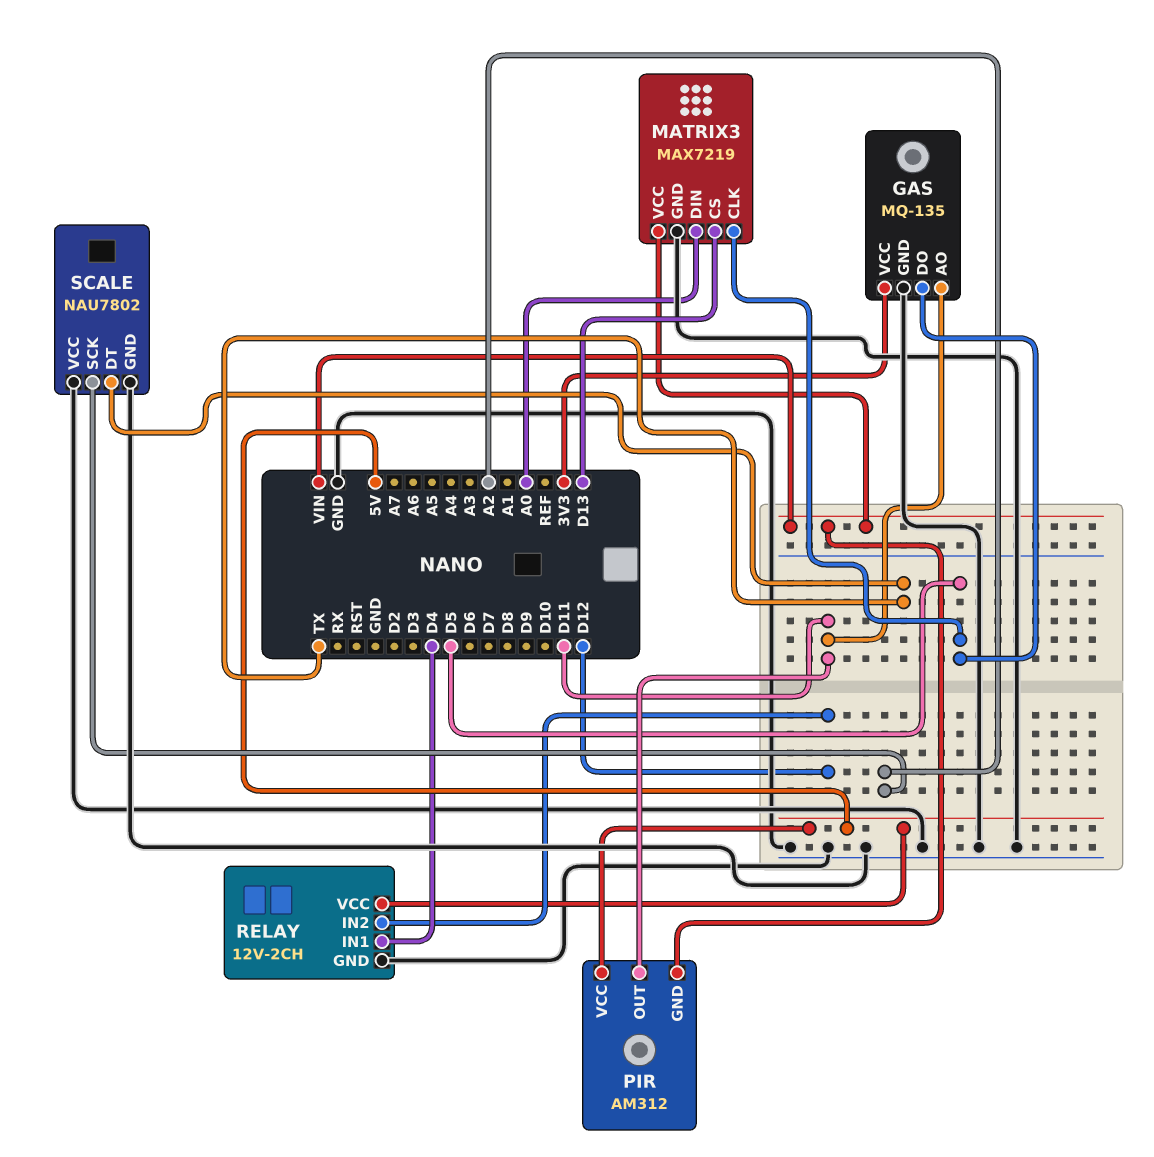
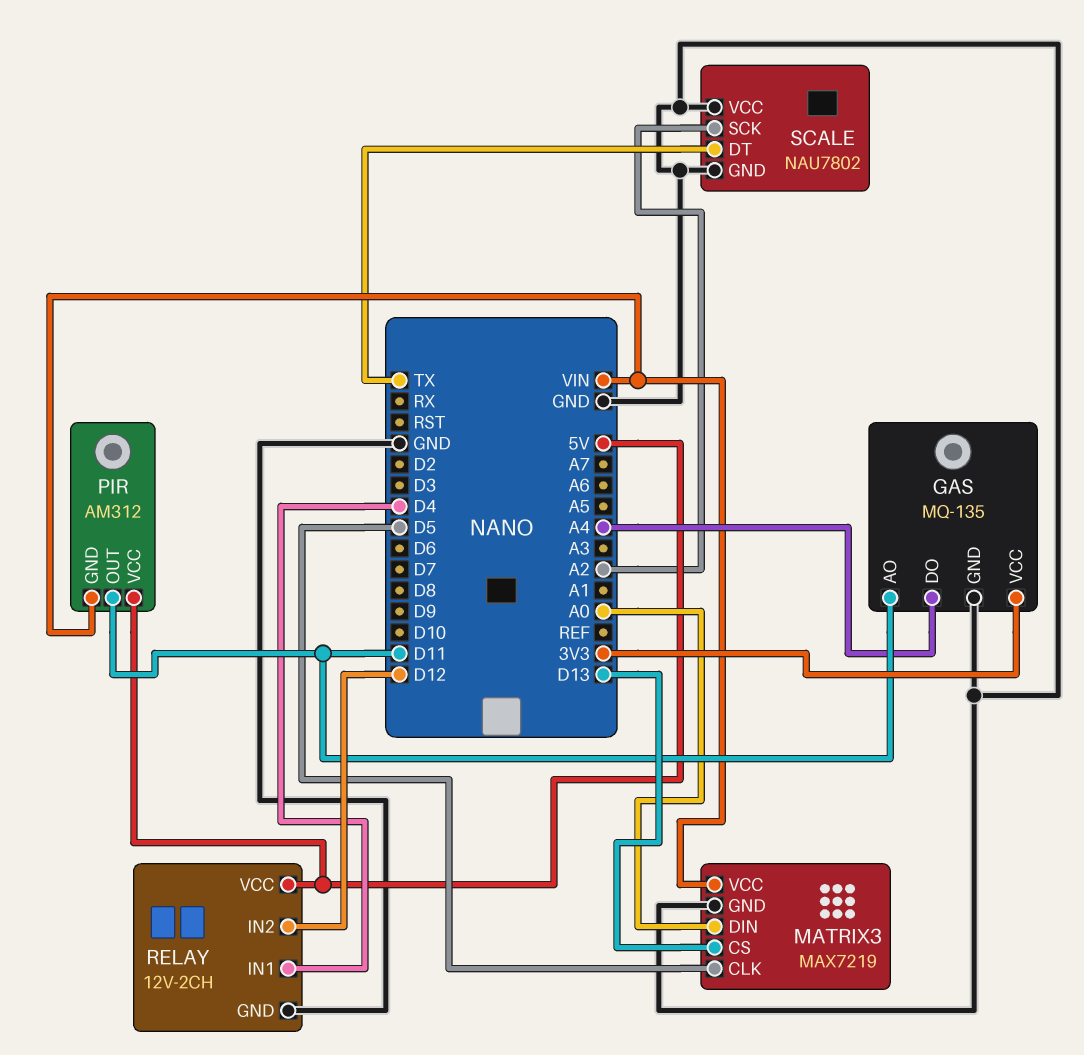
GAS pin DO: D5 -> A4

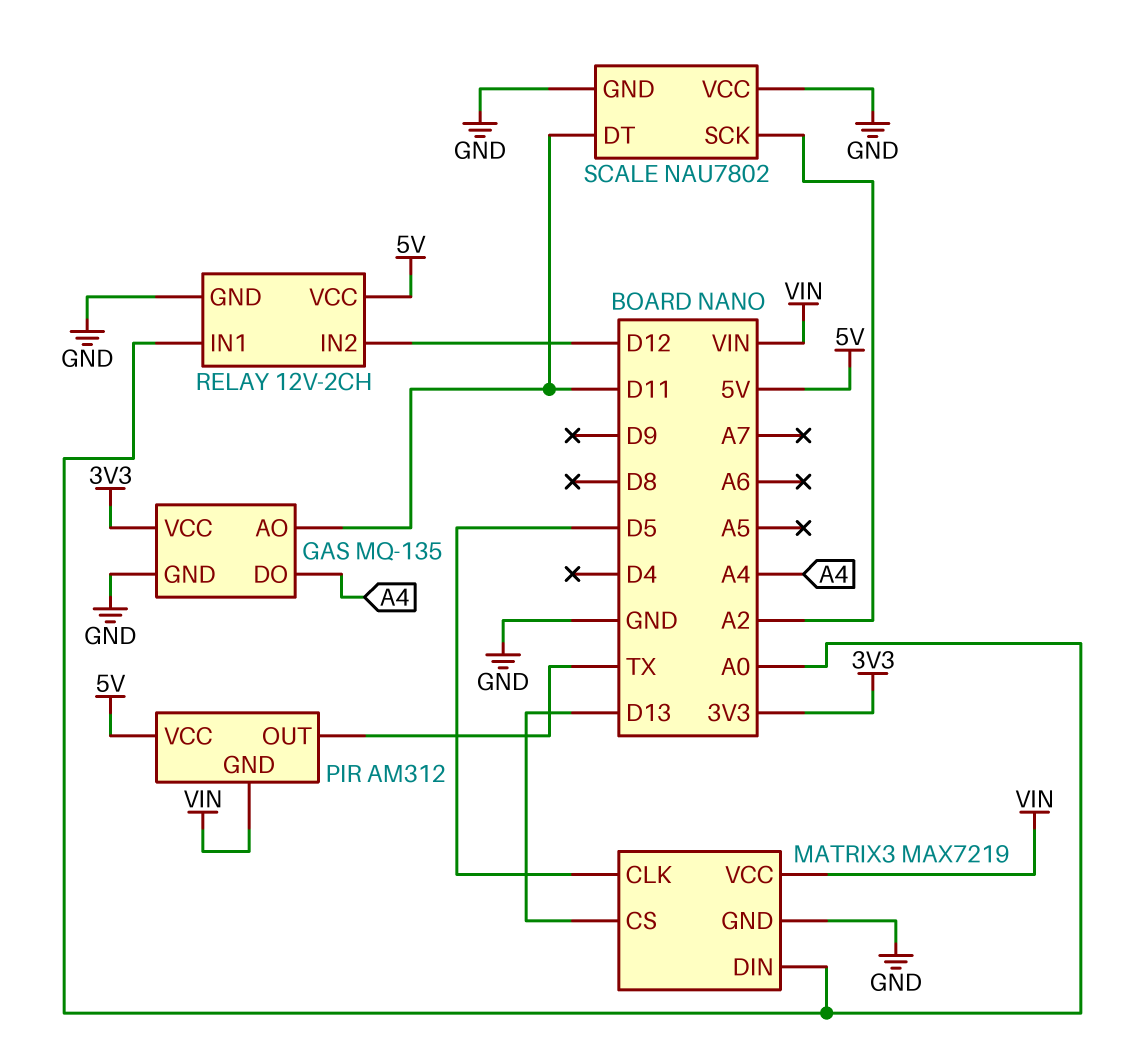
PIR pin OUT: D11 -> TX
RELAY pin IN1: D4 -> A0
SCALE pin DT: TX -> D11

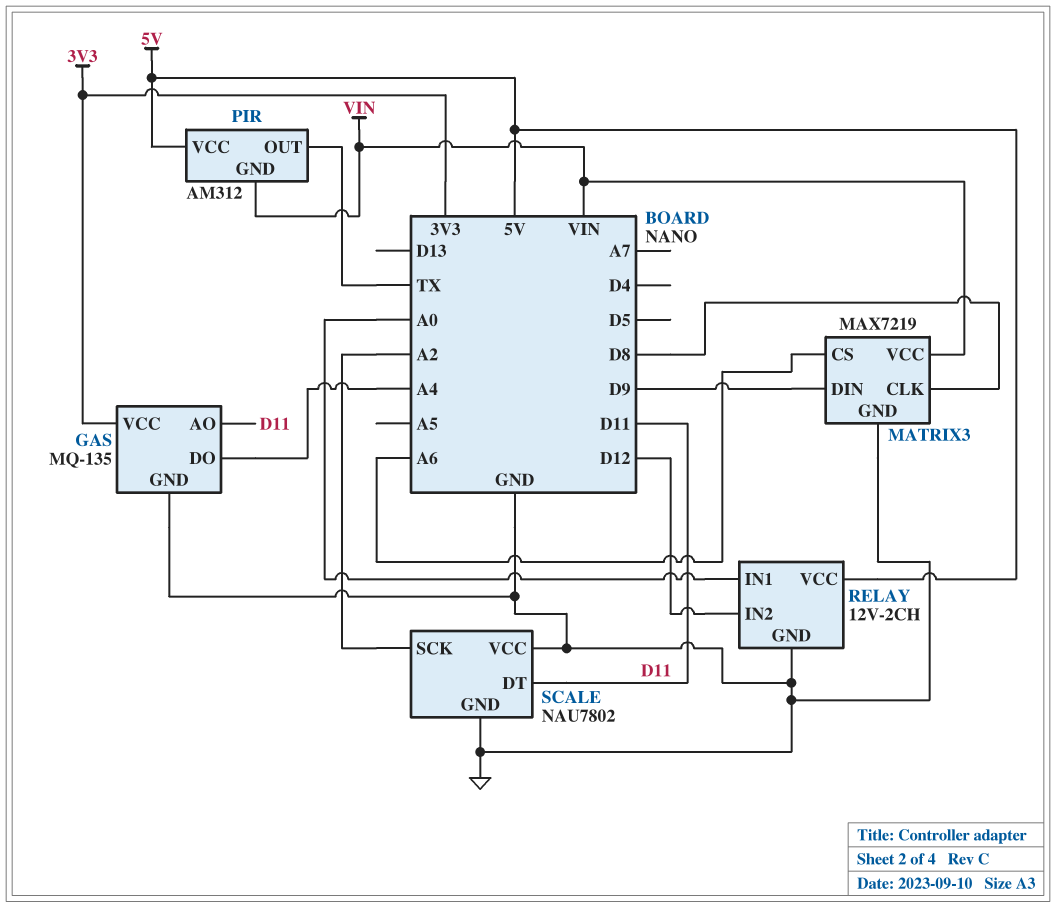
MATRIX3 pin CLK: D5 -> D8
MATRIX3 pin CS: D13 -> A6
MATRIX3 pin DIN: A0 -> D9

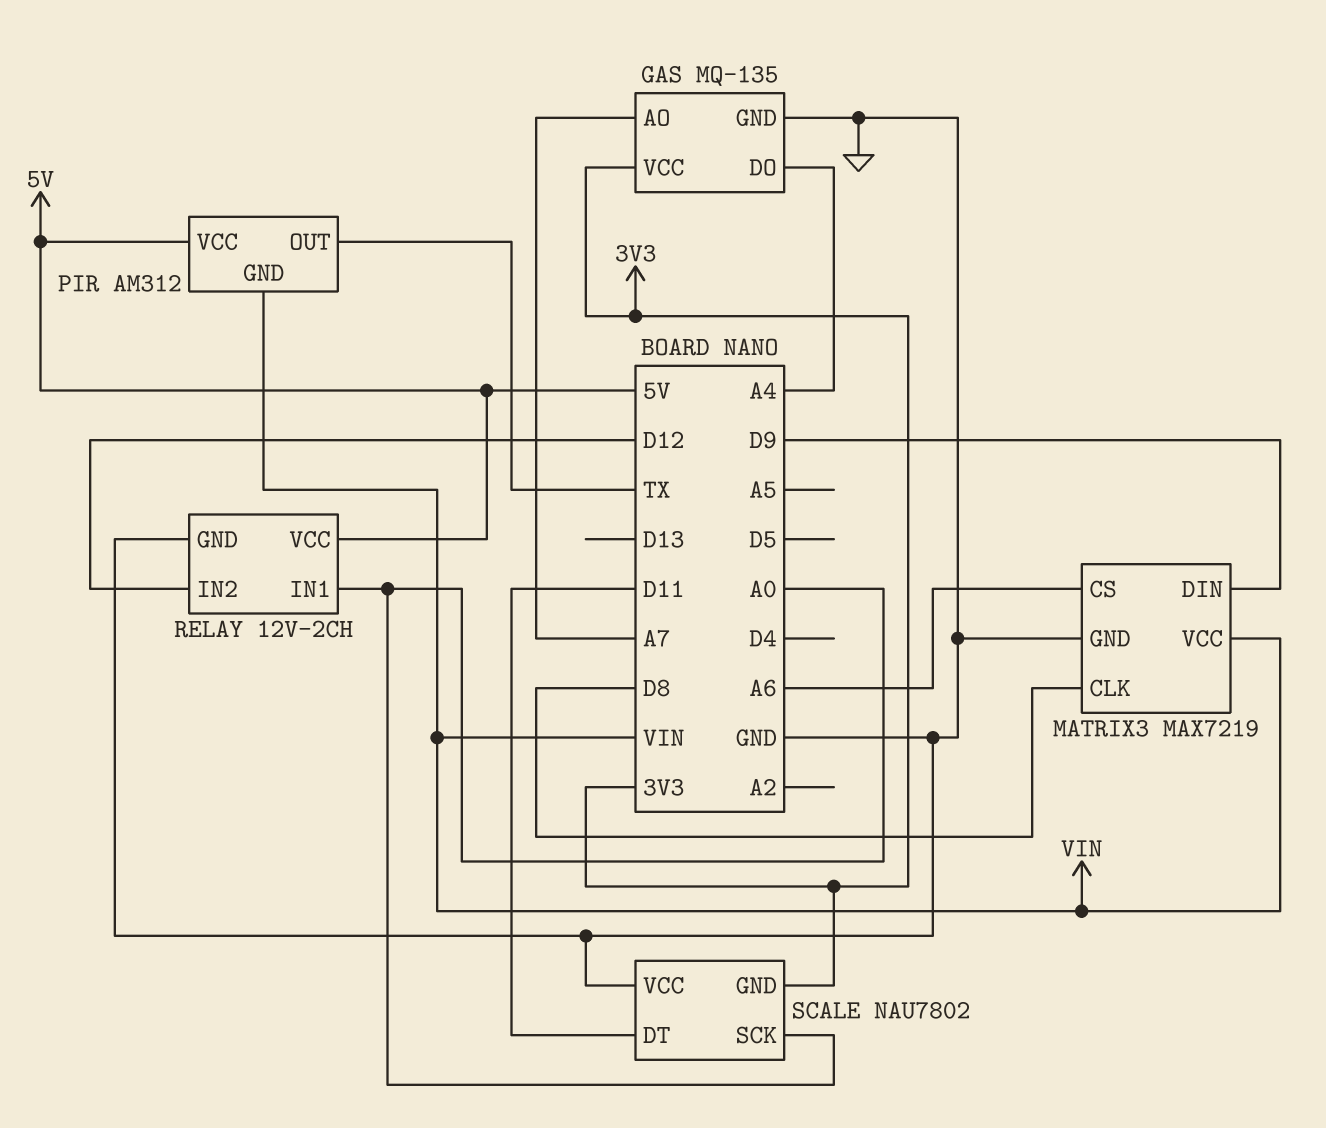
GAS pin AO: D11 -> A7
SCALE pin GND: GND -> 3V3
SCALE pin SCK: A2 -> A0

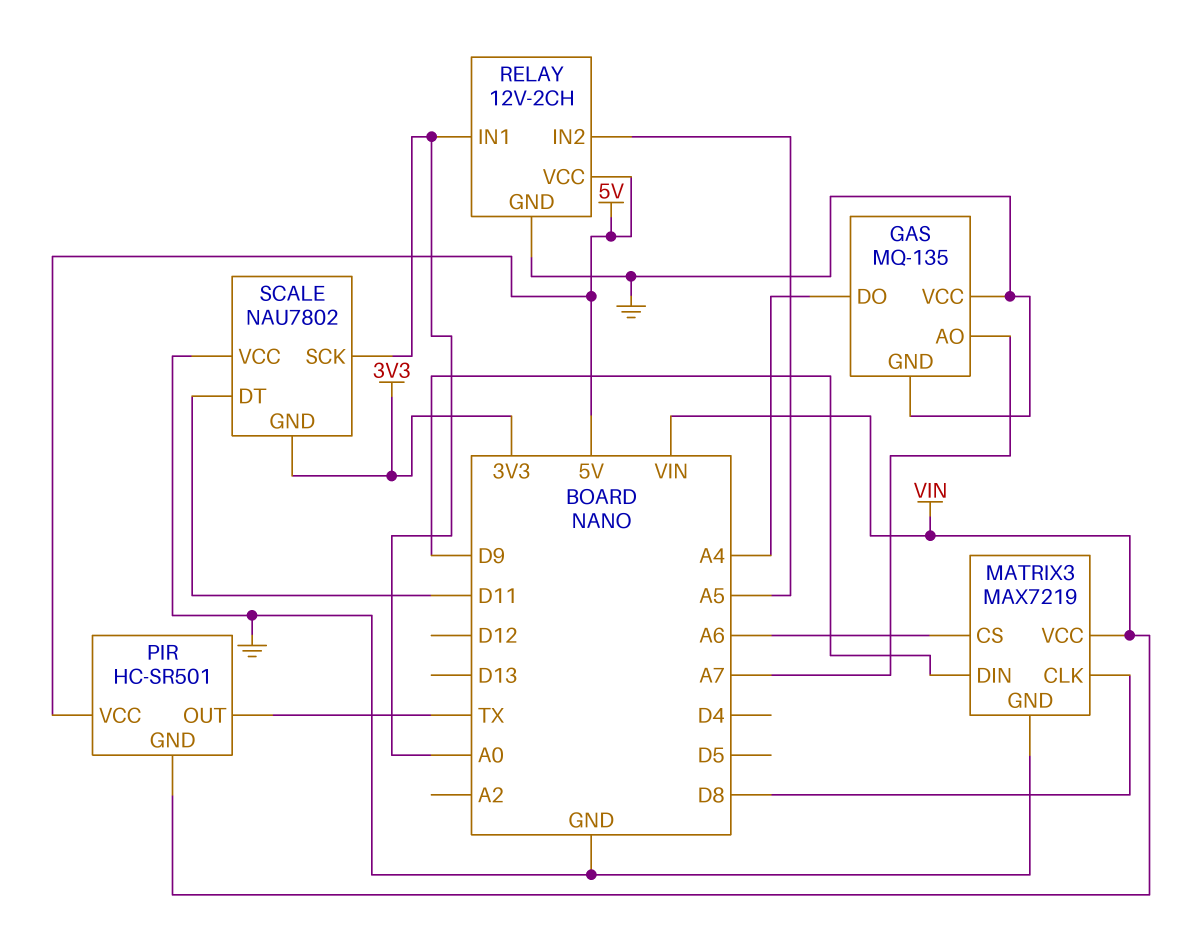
GAS pin VCC: 3V3 -> GND
PIR: AM312 -> HC-SR501
RELAY pin IN2: D12 -> A5

